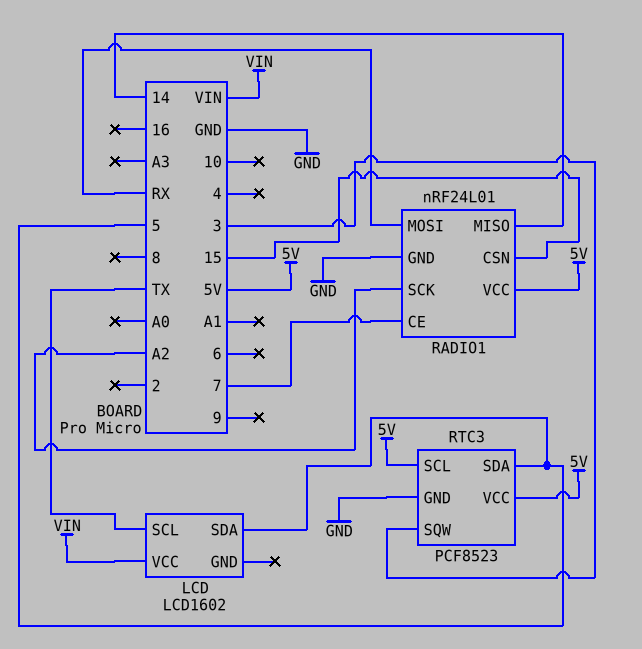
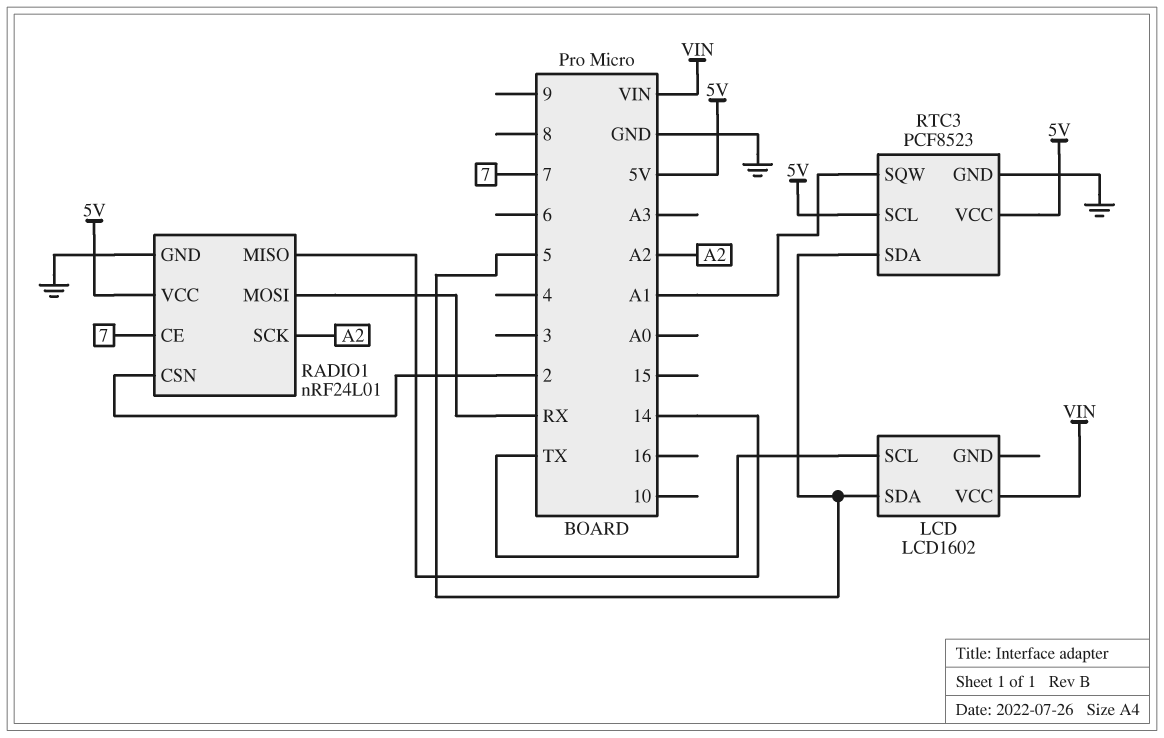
RADIO1 pin CSN: 15 -> 2
RTC3 pin SQW: 3 -> A1

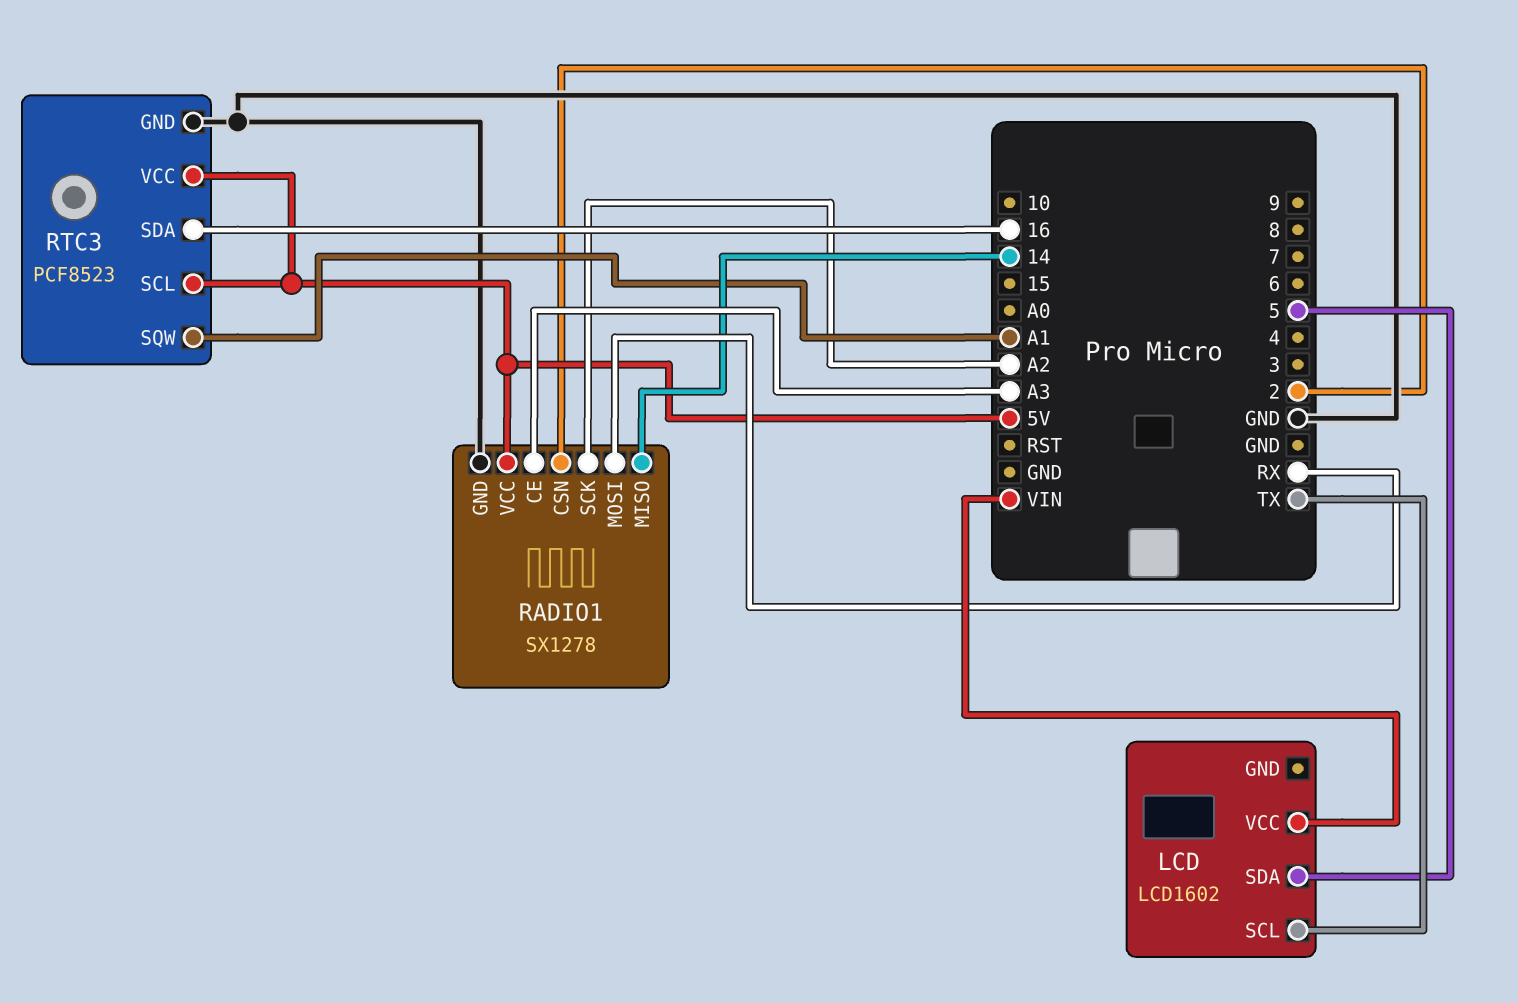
RADIO1: nRF24L01 -> SX1278
RADIO1 pin CE: 7 -> A3
RTC3 pin SDA: 5 -> 16

